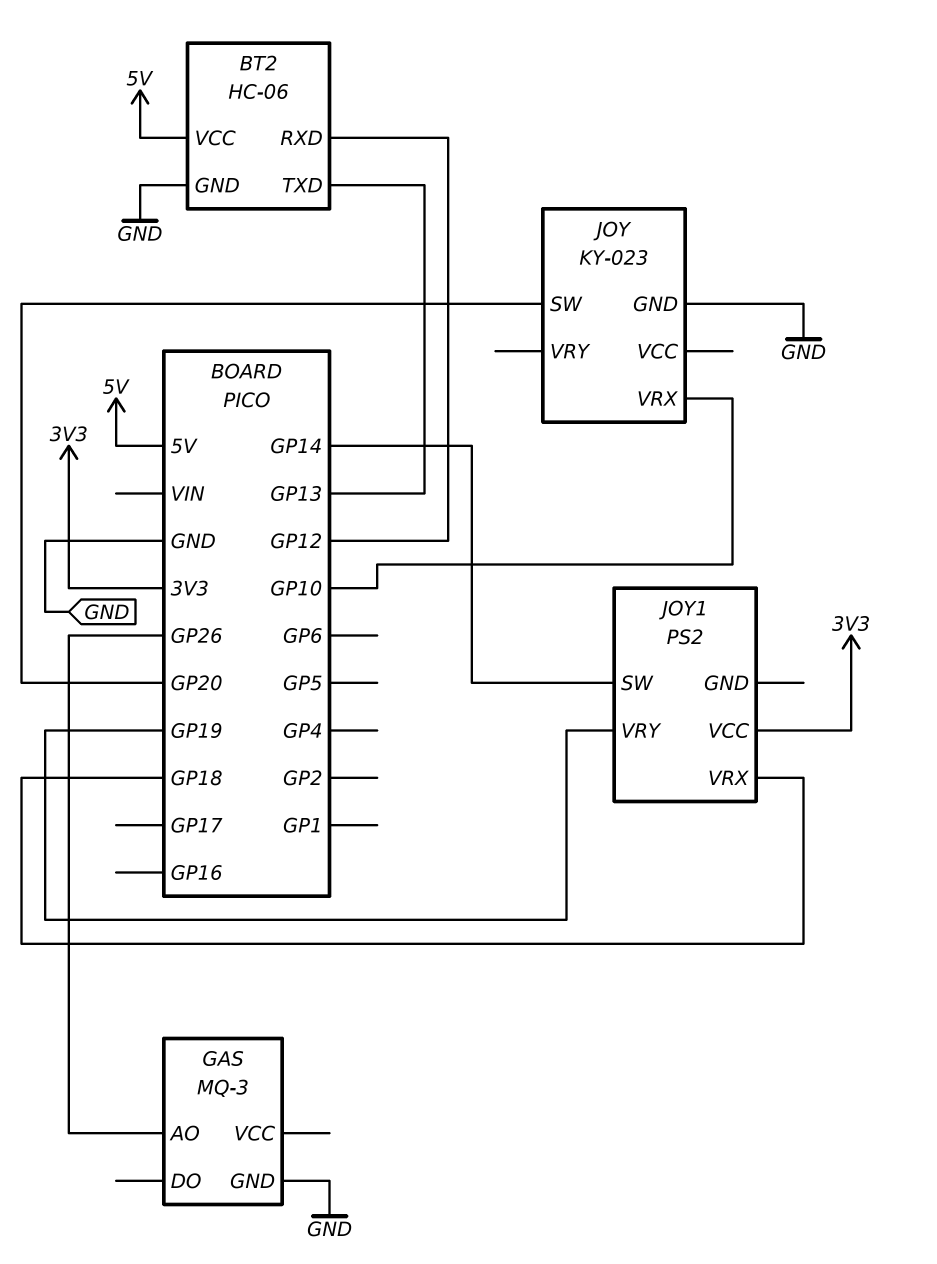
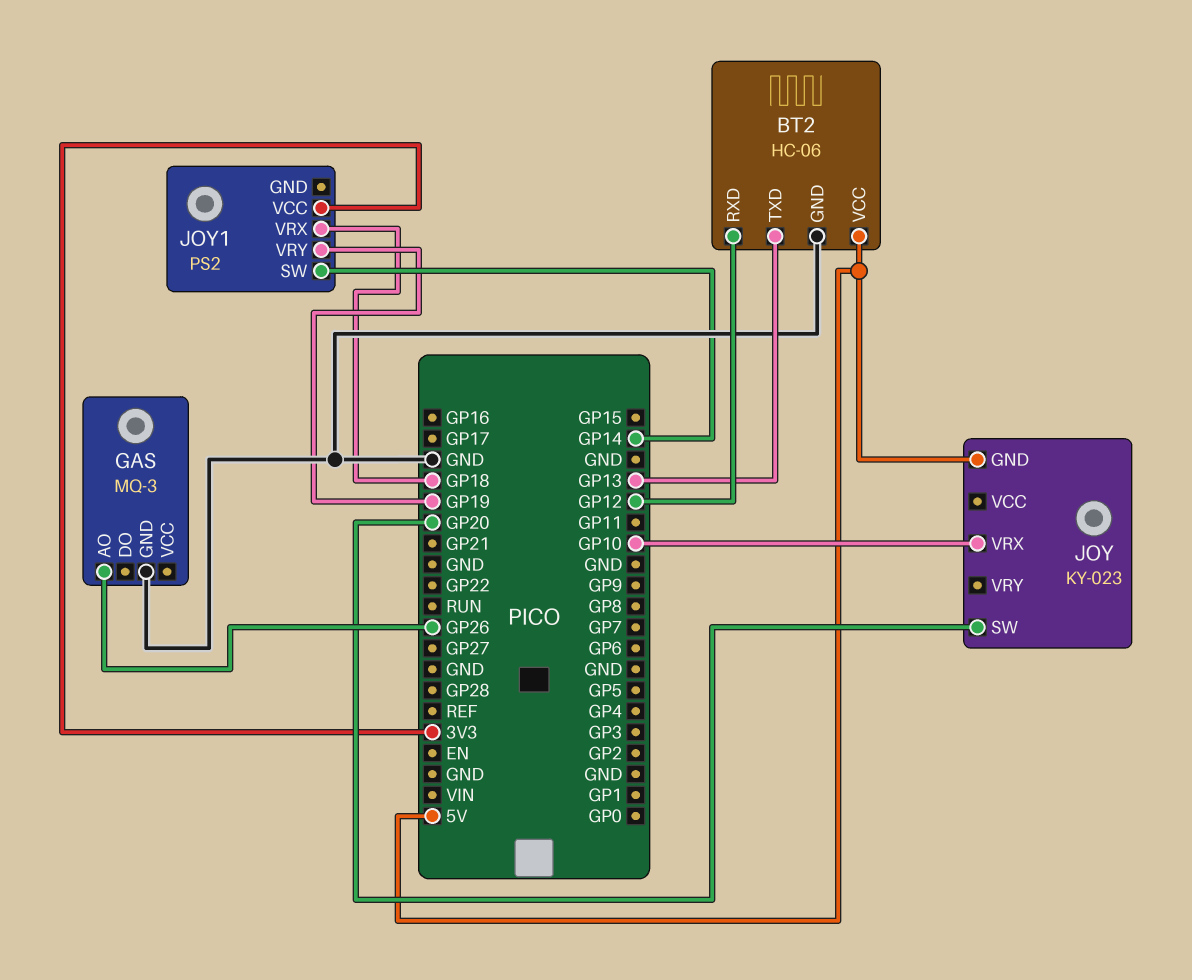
JOY pin GND: GND -> 5V

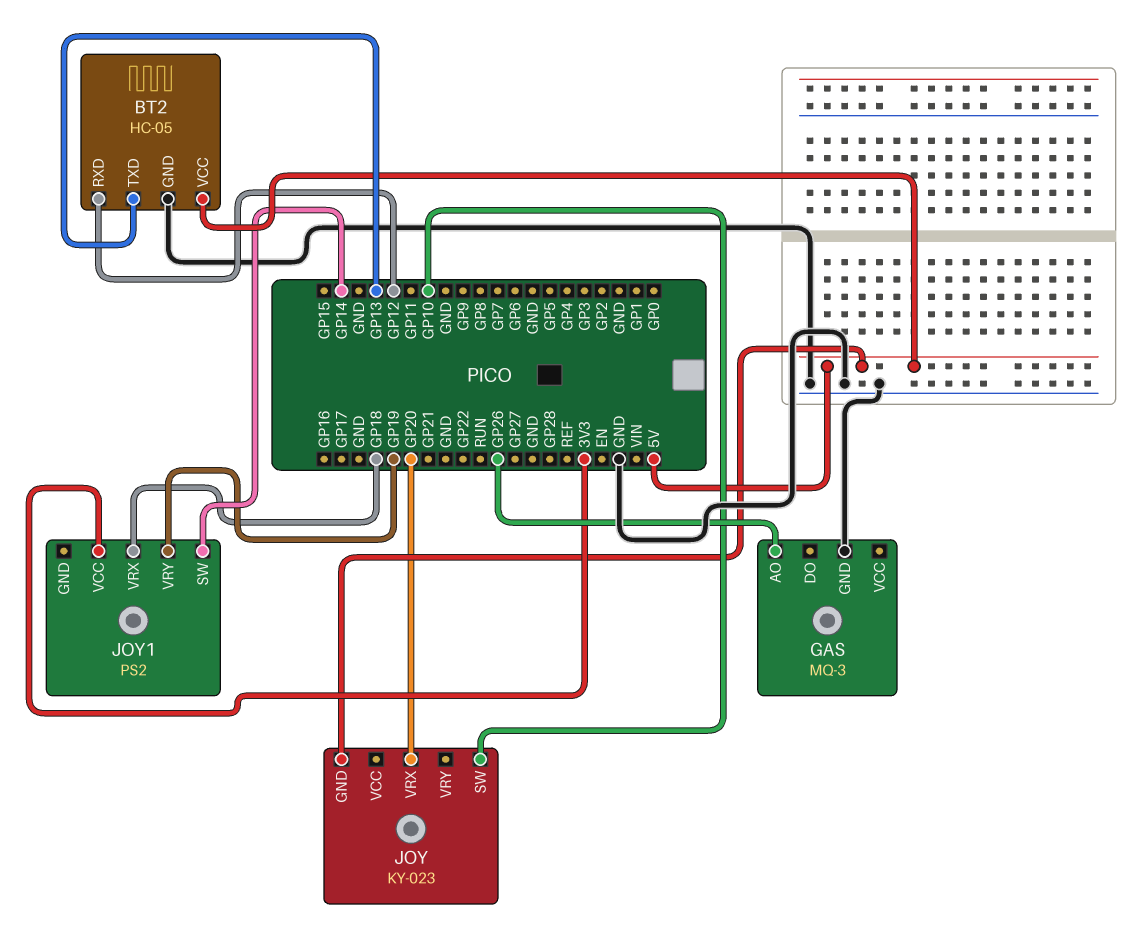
BT2: HC-06 -> HC-05
JOY pin SW: GP20 -> GP10
JOY pin VRX: GP10 -> GP20

